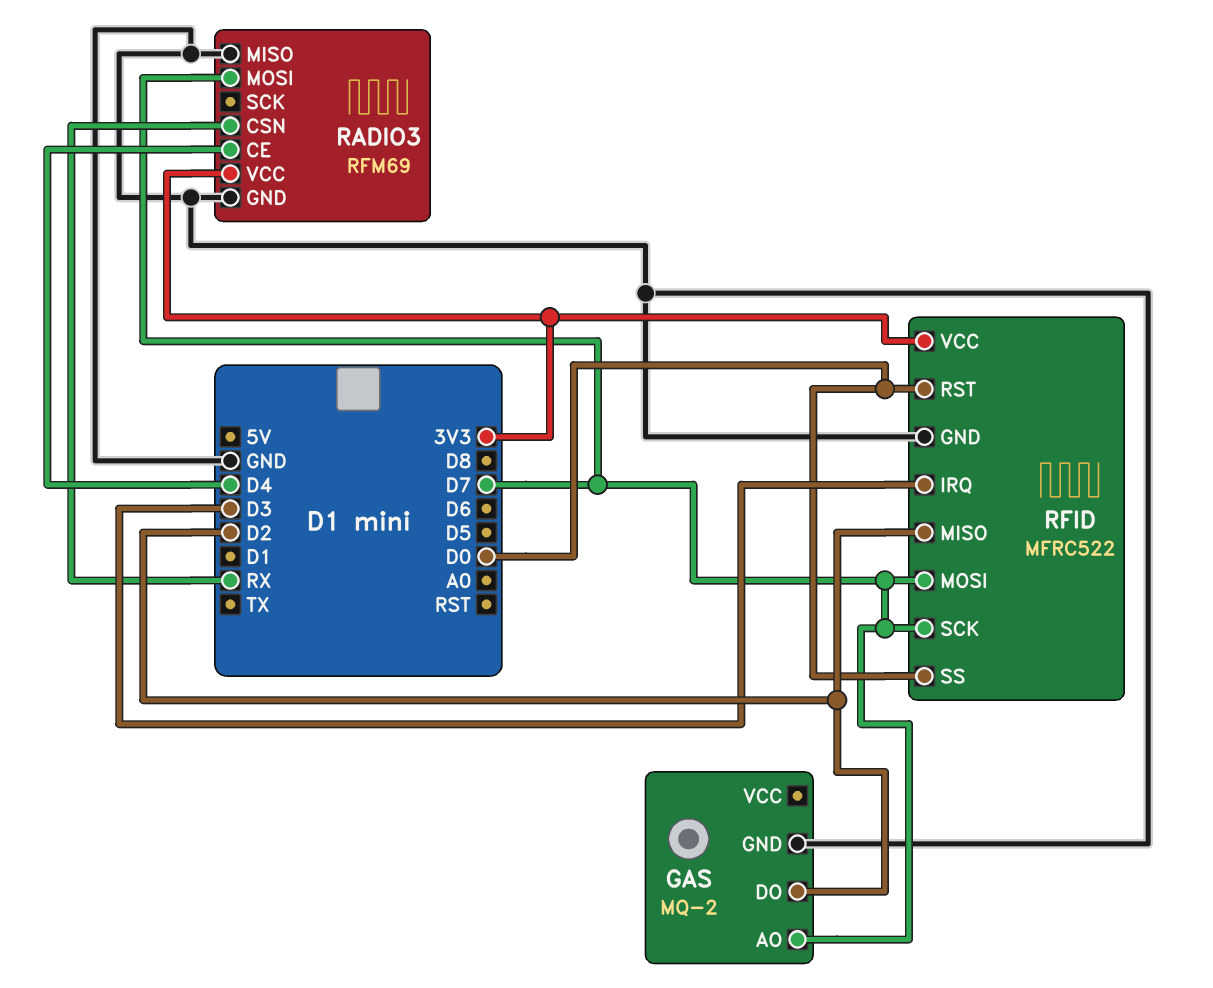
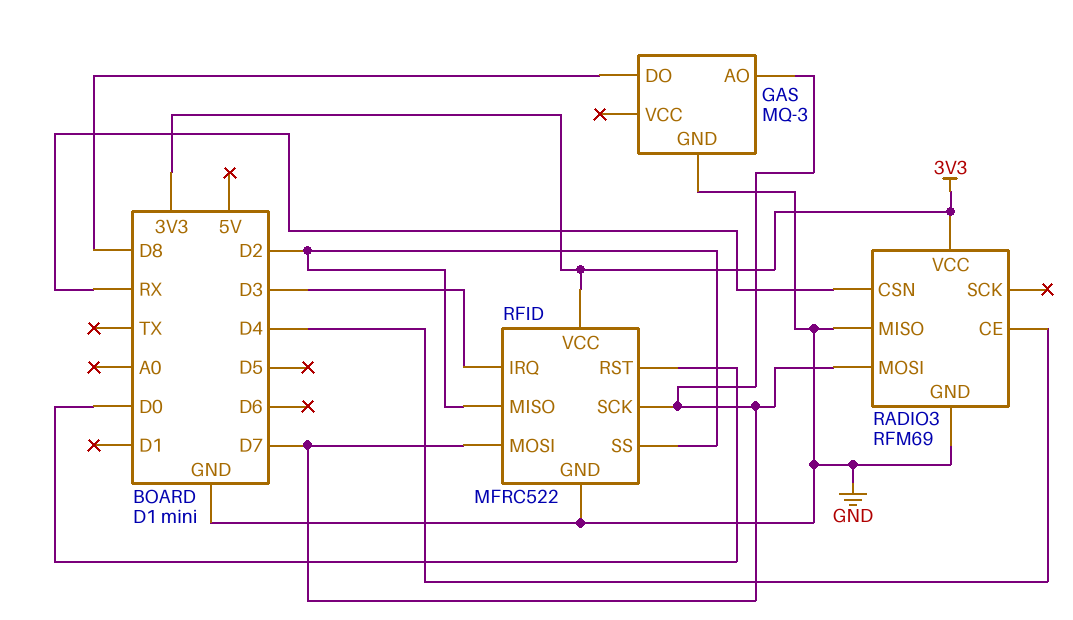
GAS: MQ-2 -> MQ-3
GAS pin DO: D2 -> D8
RFID pin SS: D0 -> D2

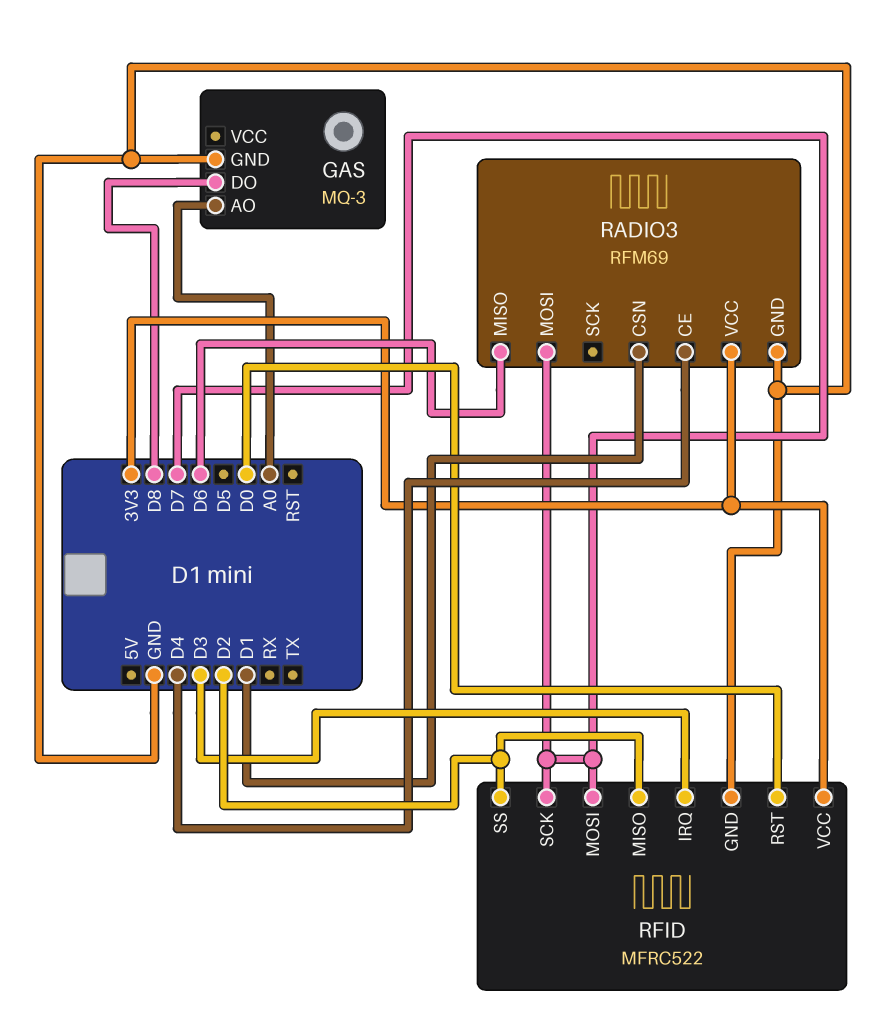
GAS pin AO: D7 -> A0
RADIO3 pin CSN: RX -> D1
RADIO3 pin MISO: GND -> D6

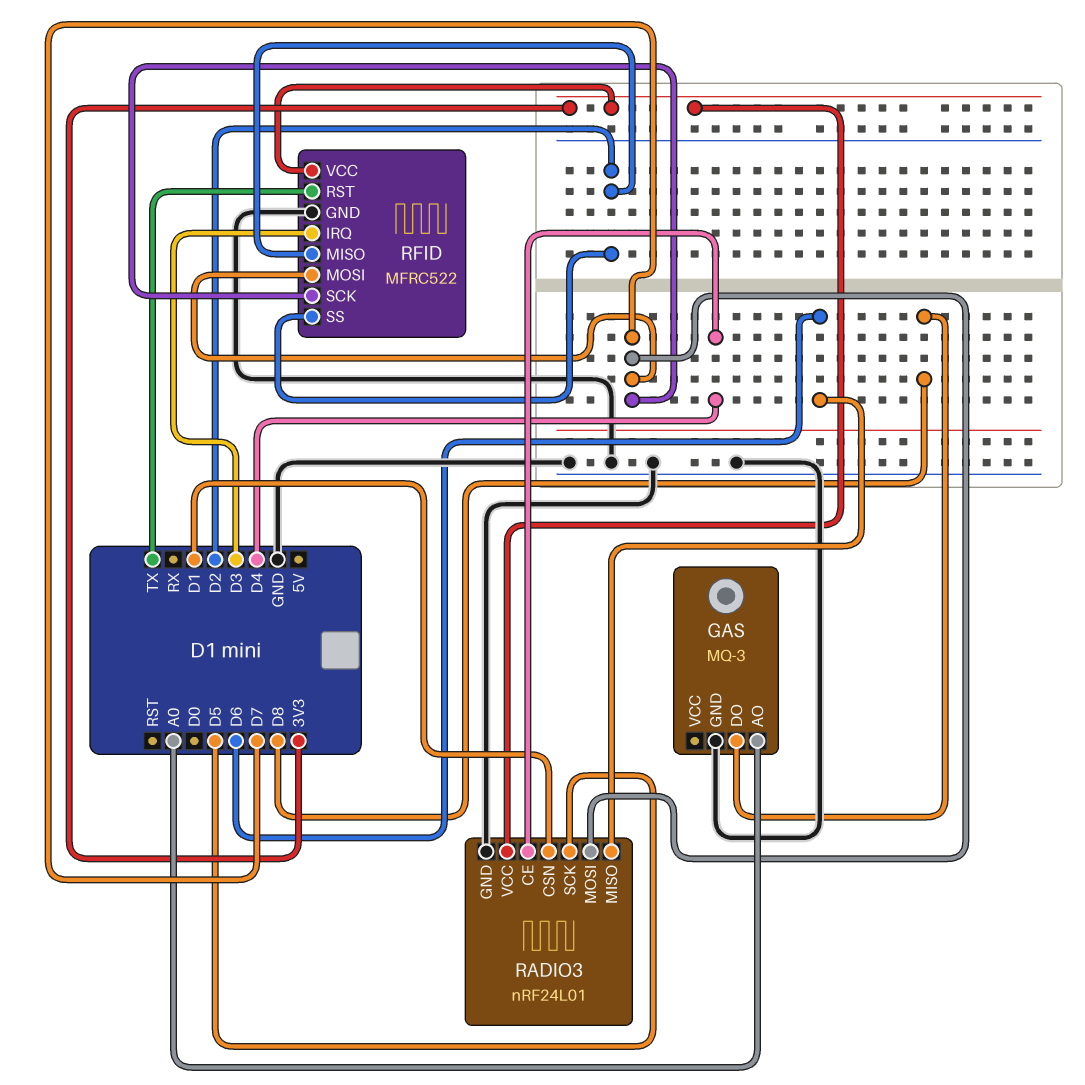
RADIO3: RFM69 -> nRF24L01
RADIO3 pin SCK: none -> D5
RFID pin RST: D0 -> TX

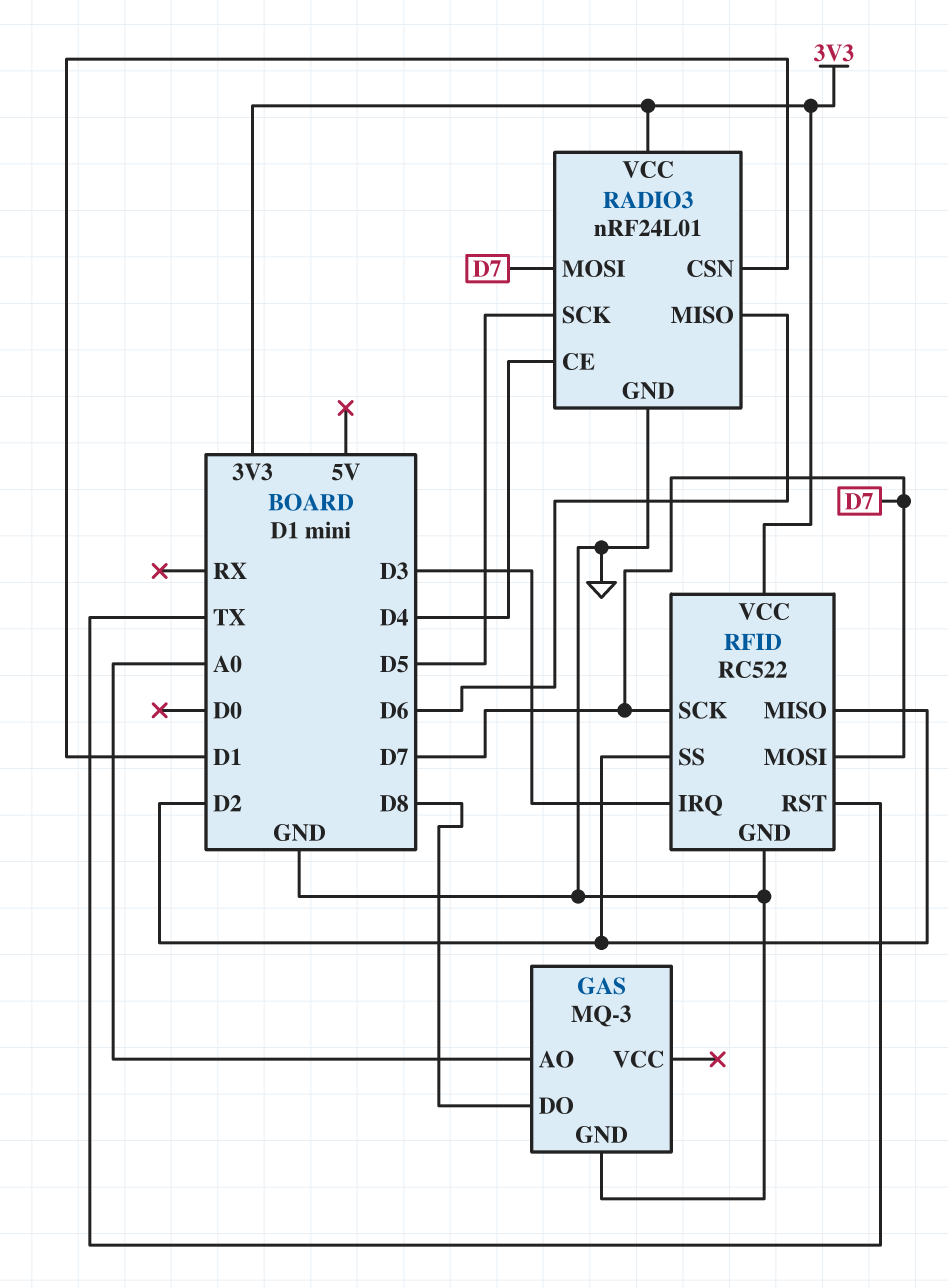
RFID: MFRC522 -> RC522

